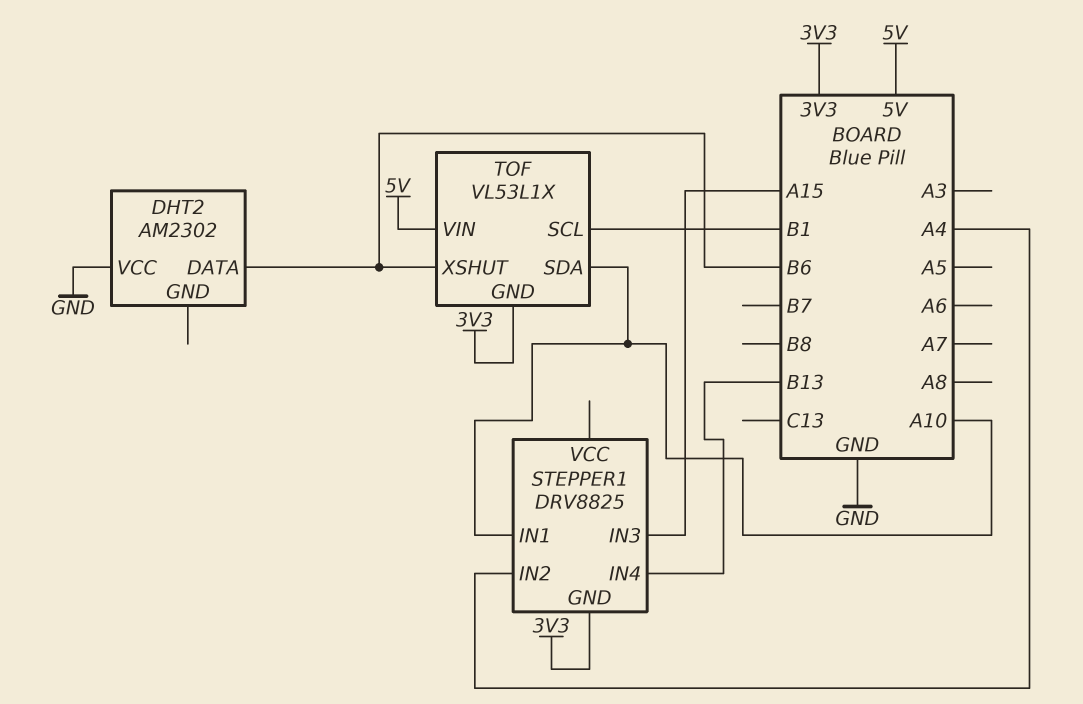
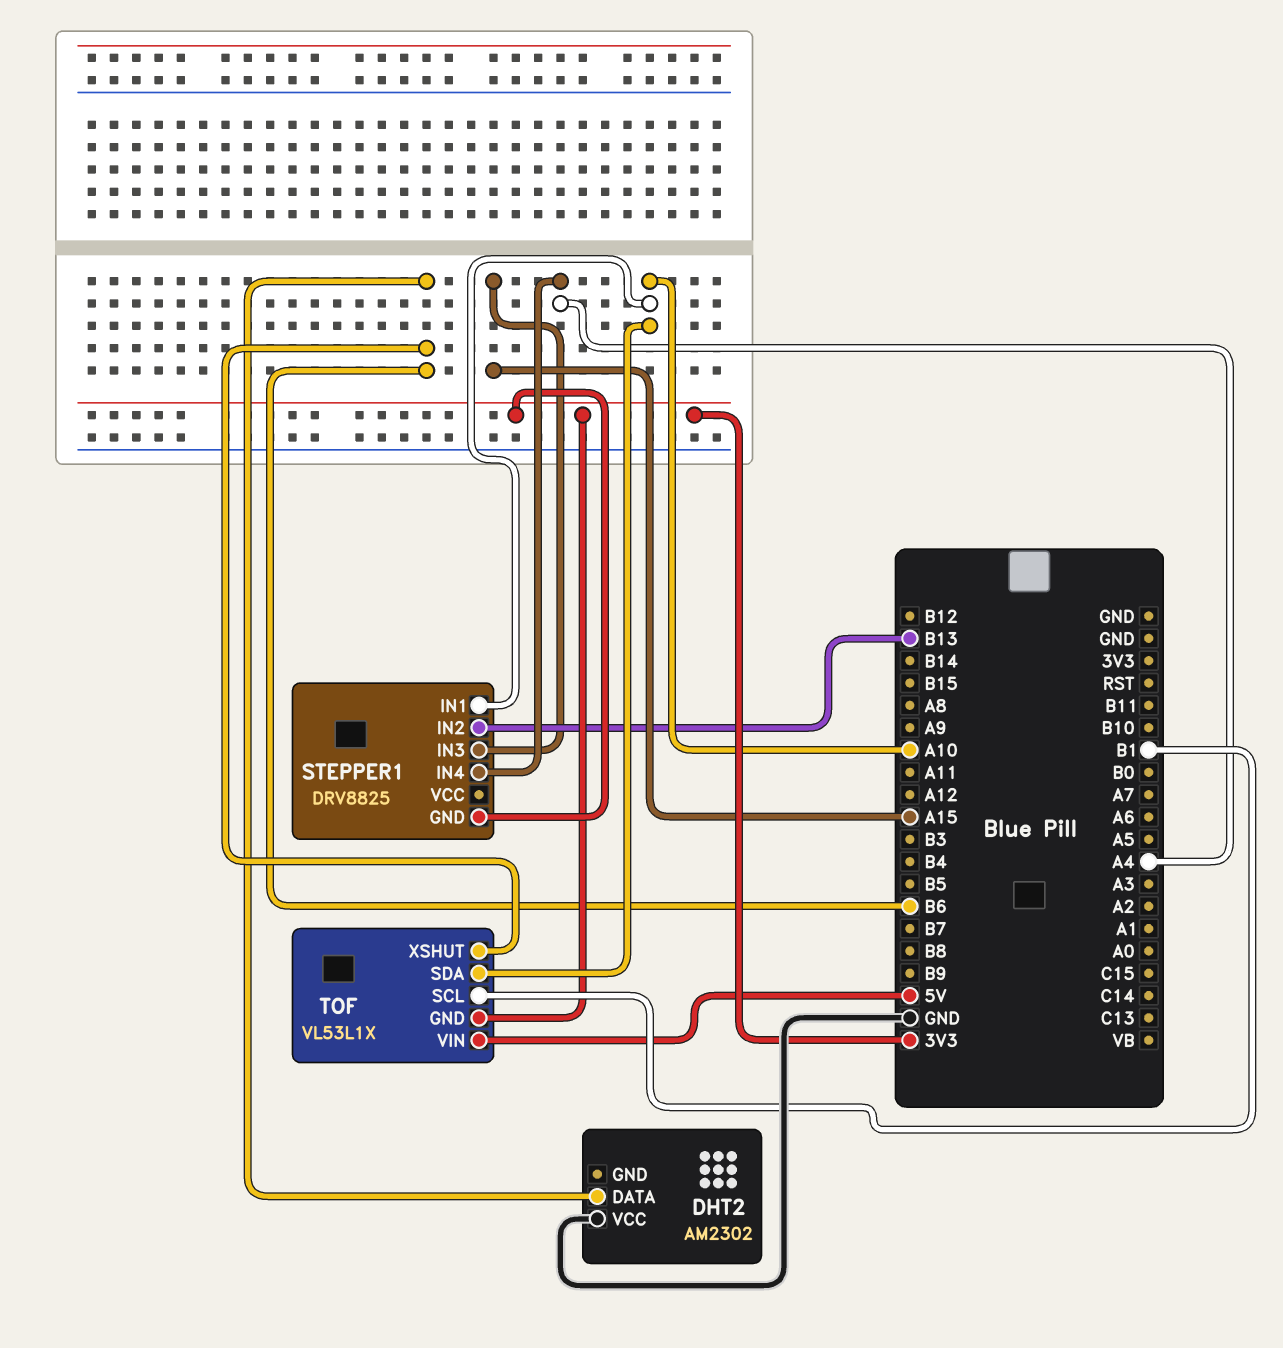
STEPPER1 pin IN2: A4 -> B13
STEPPER1 pin IN4: B13 -> A4

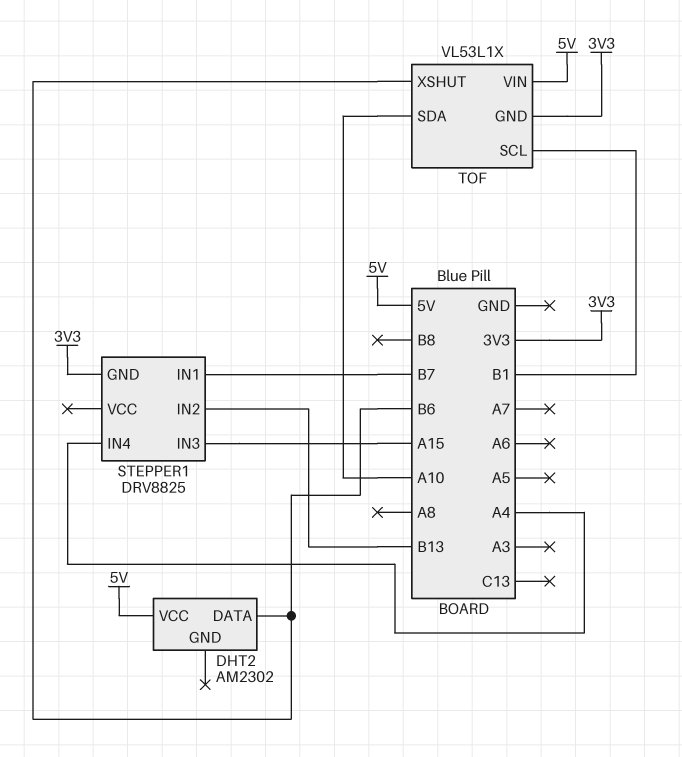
DHT2 pin VCC: GND -> 5V
STEPPER1 pin IN1: A10 -> B7

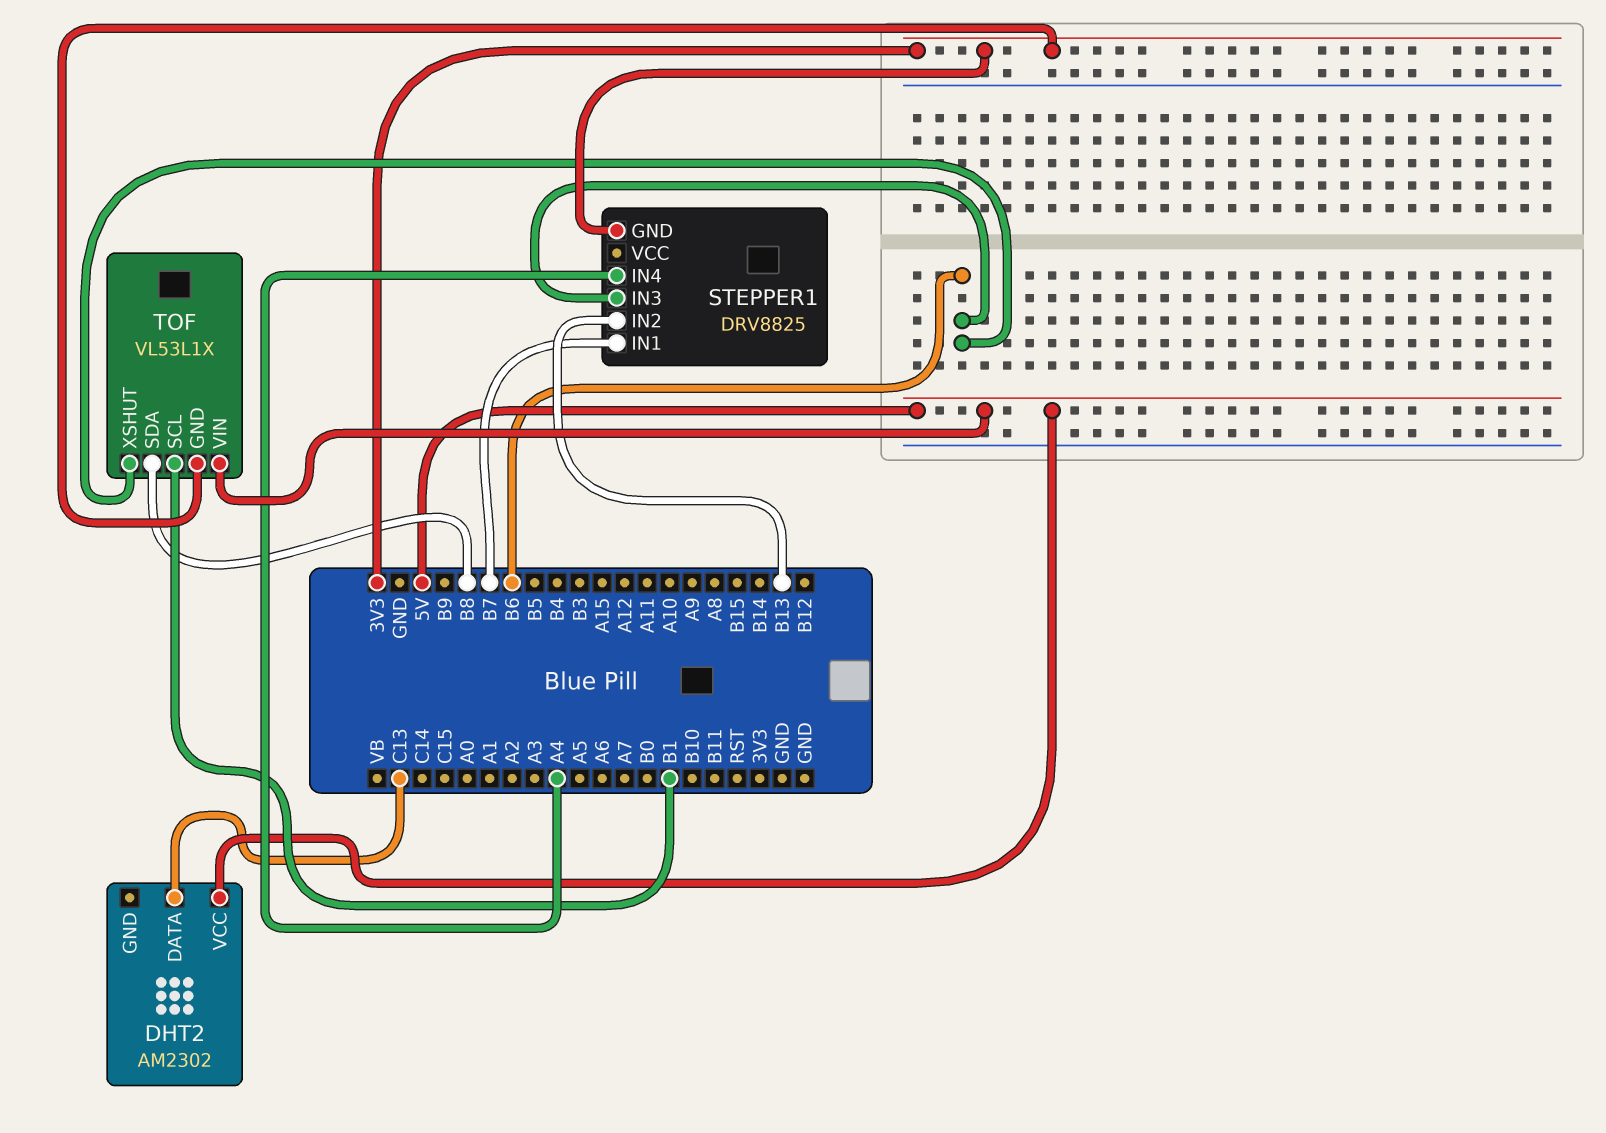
DHT2 pin DATA: B6 -> C13
STEPPER1 pin IN3: A15 -> B6
TOF pin SDA: A10 -> B8

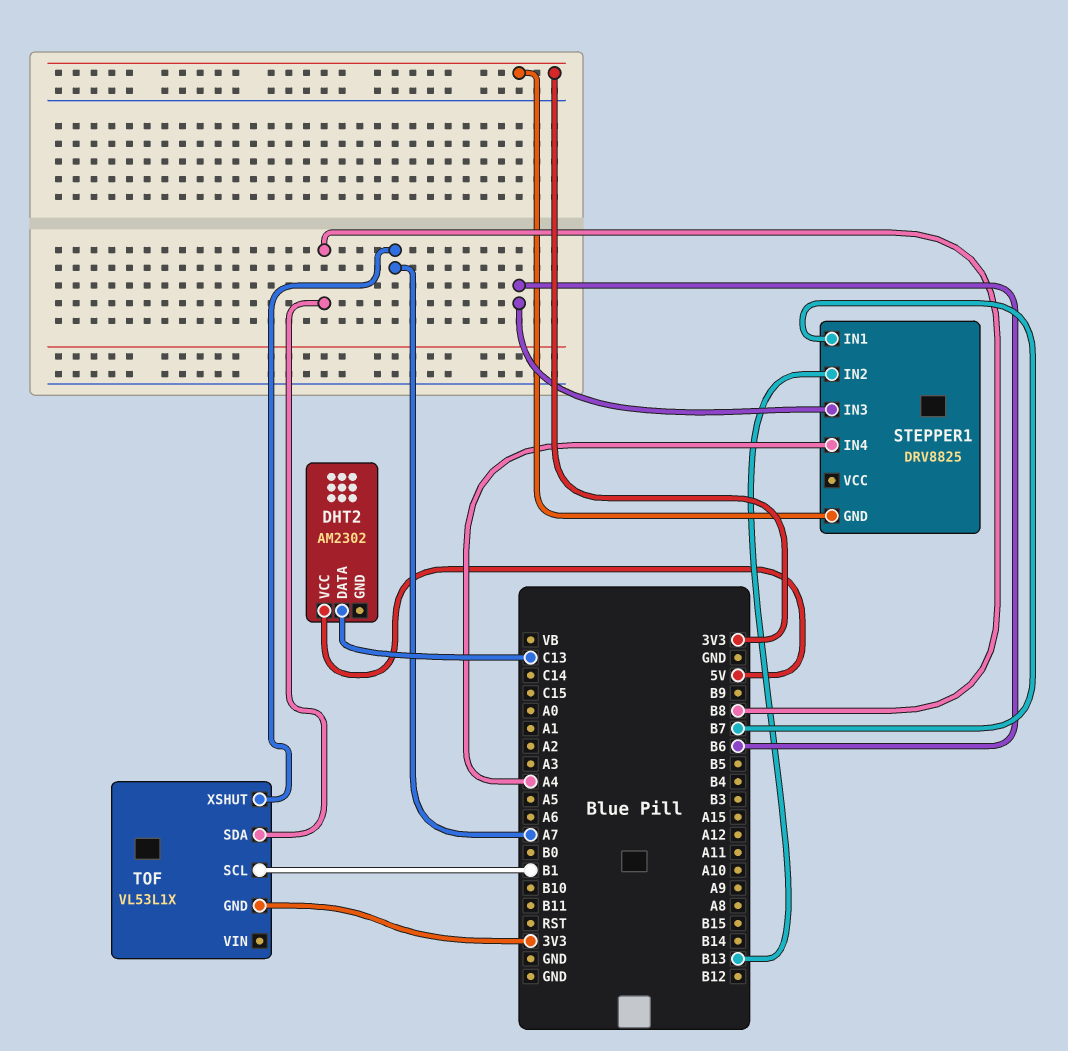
TOF pin VIN: 5V -> none
TOF pin XSHUT: B6 -> A7

